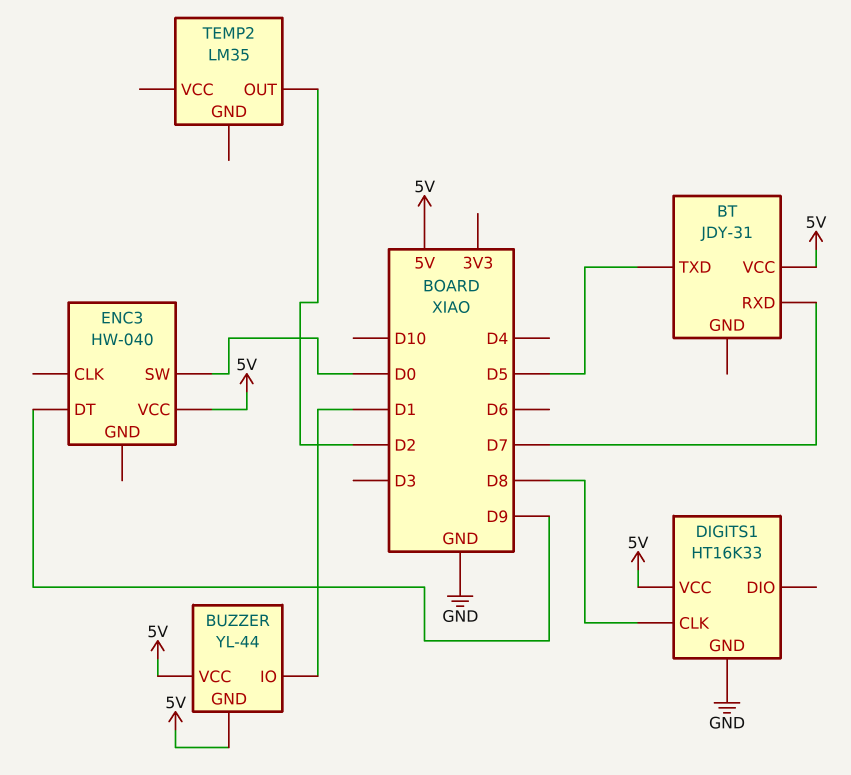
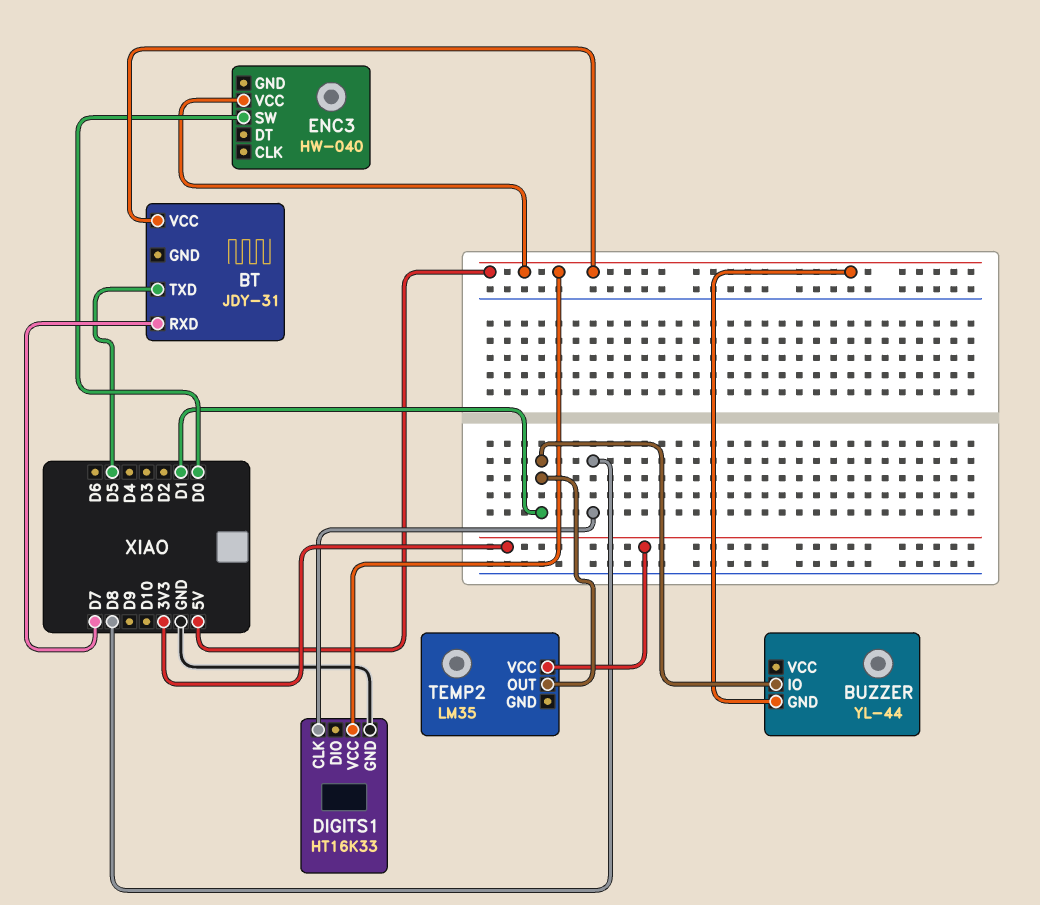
BUZZER pin VCC: 5V -> none
ENC3 pin DT: D9 -> none
TEMP2 pin OUT: D2 -> D1
TEMP2 pin VCC: none -> 3V3

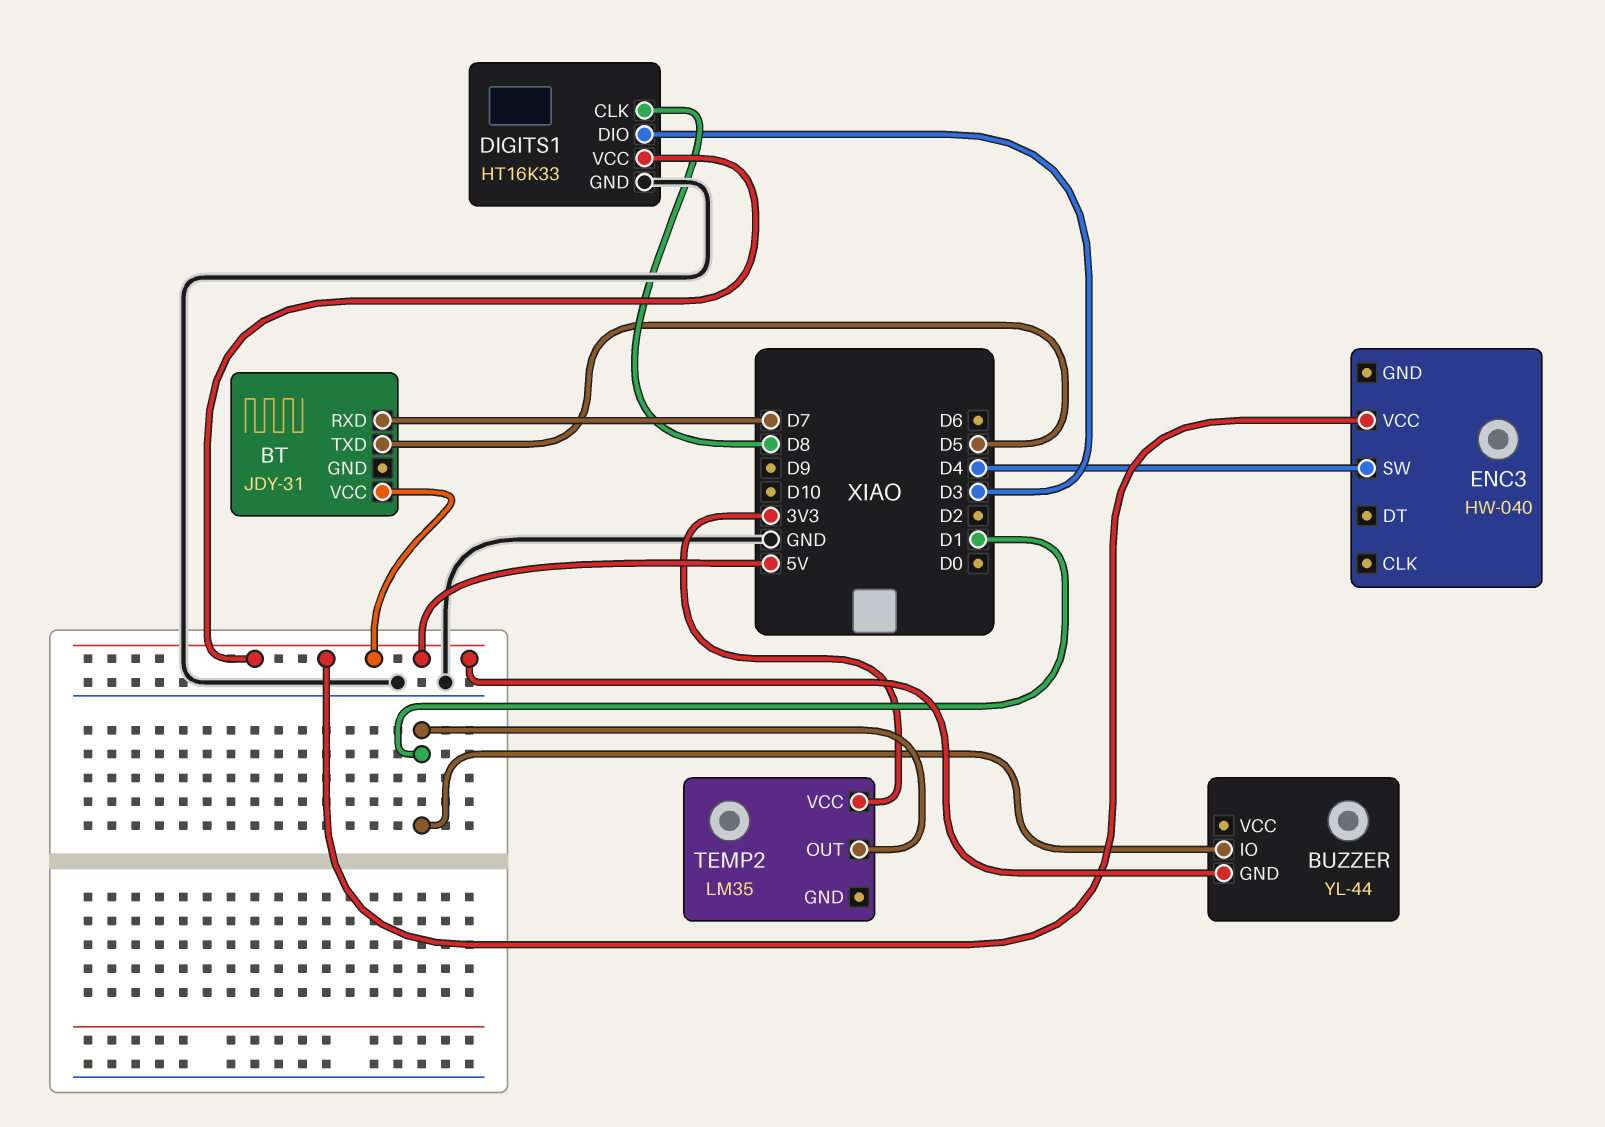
DIGITS1 pin DIO: none -> D3
ENC3 pin SW: D0 -> D4

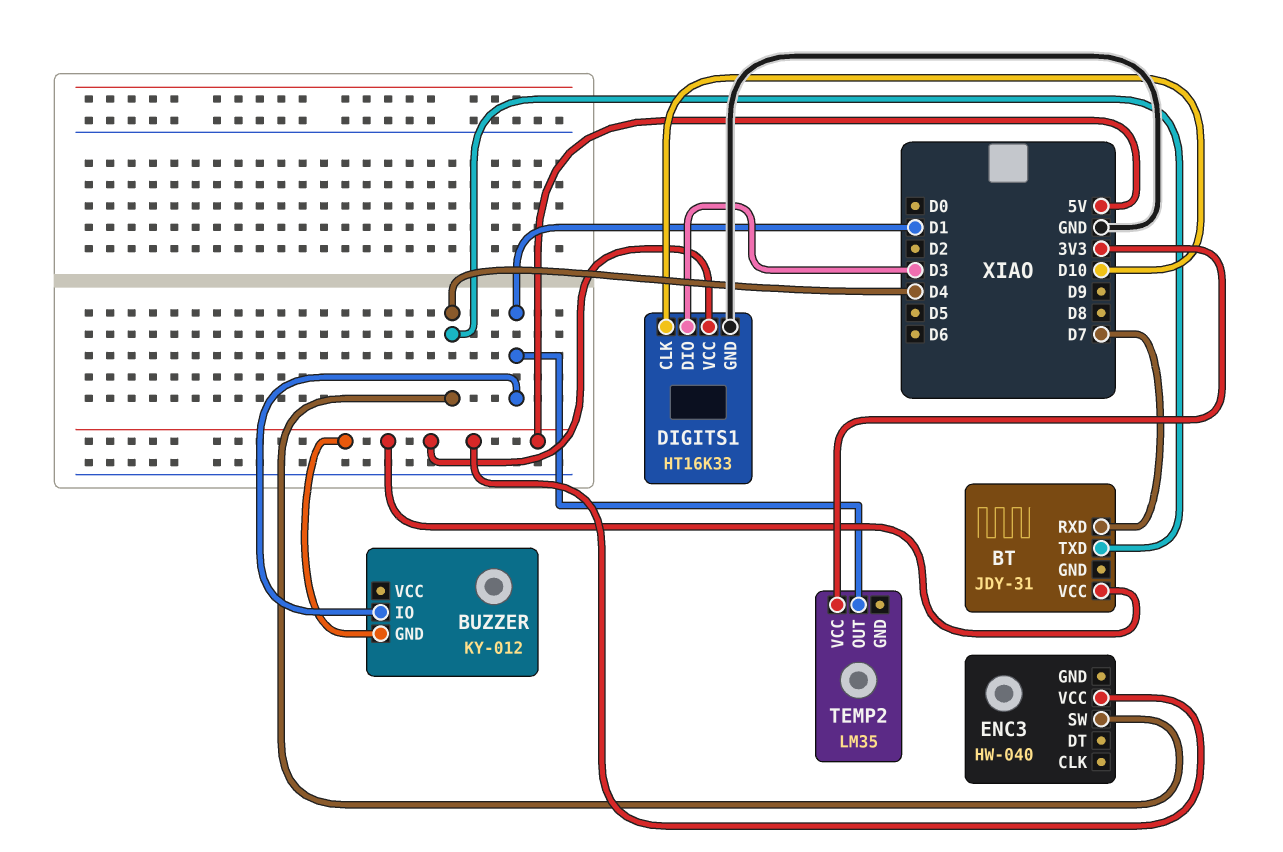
BT pin TXD: D5 -> D4
BUZZER: YL-44 -> KY-012
DIGITS1 pin CLK: D8 -> D10

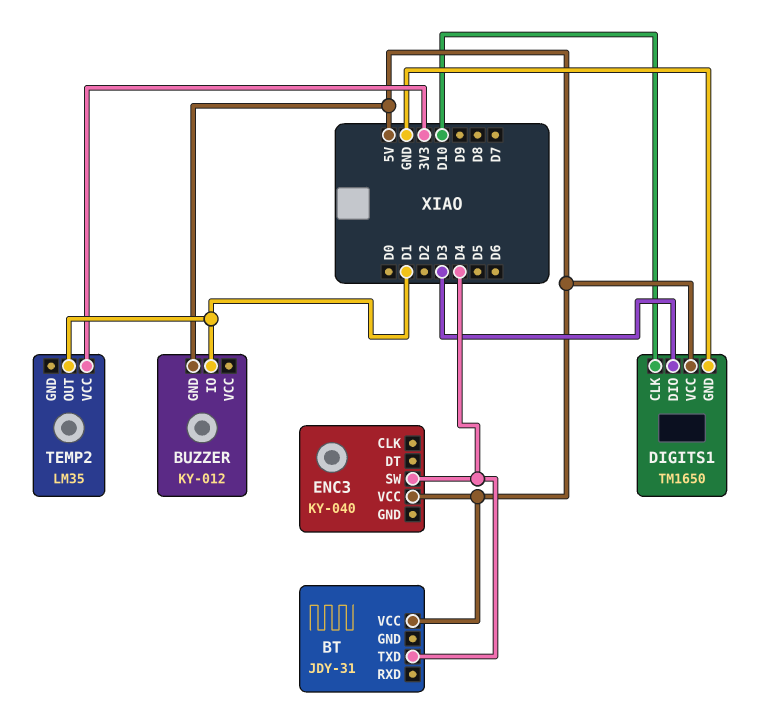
BT pin RXD: D7 -> none
DIGITS1: HT16K33 -> TM1650
ENC3: HW-040 -> KY-040

